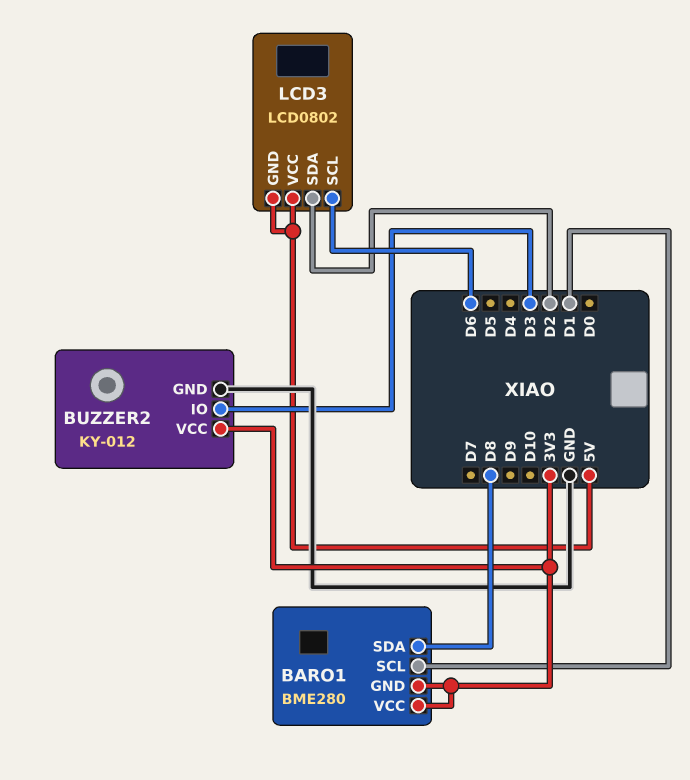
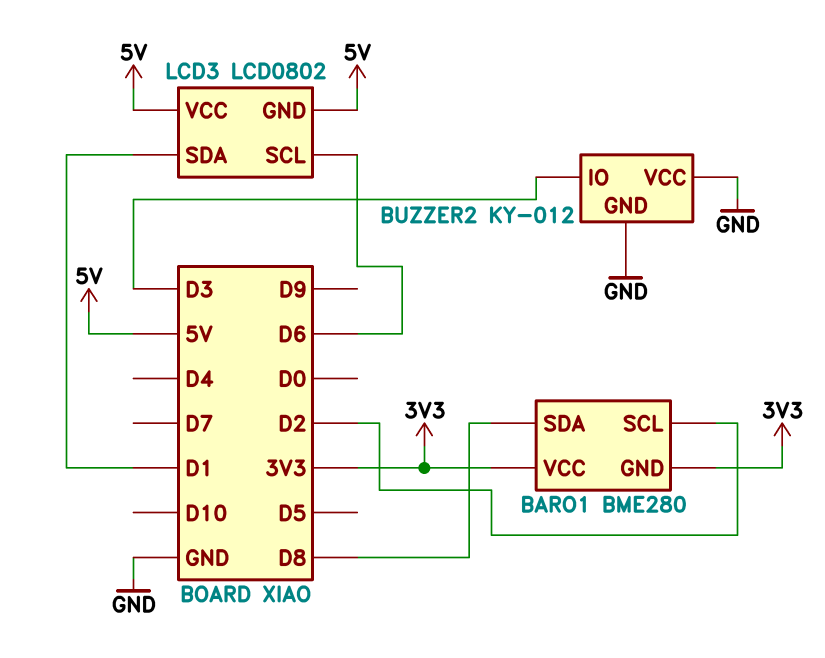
BARO1 pin SCL: D1 -> D2
BUZZER2 pin VCC: 3V3 -> GND
LCD3 pin SDA: D2 -> D1

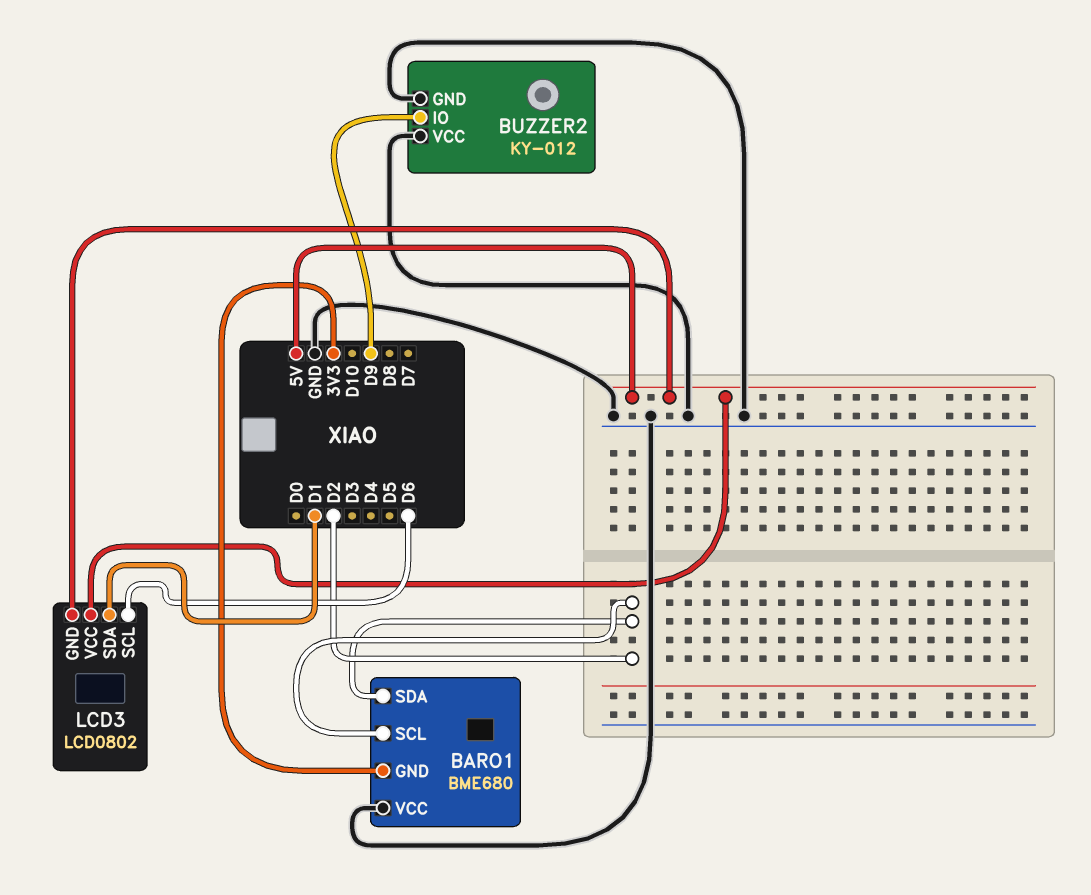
BARO1: BME280 -> BME680
BARO1 pin SDA: D8 -> D2
BARO1 pin VCC: 3V3 -> GND
BUZZER2 pin IO: D3 -> D9

